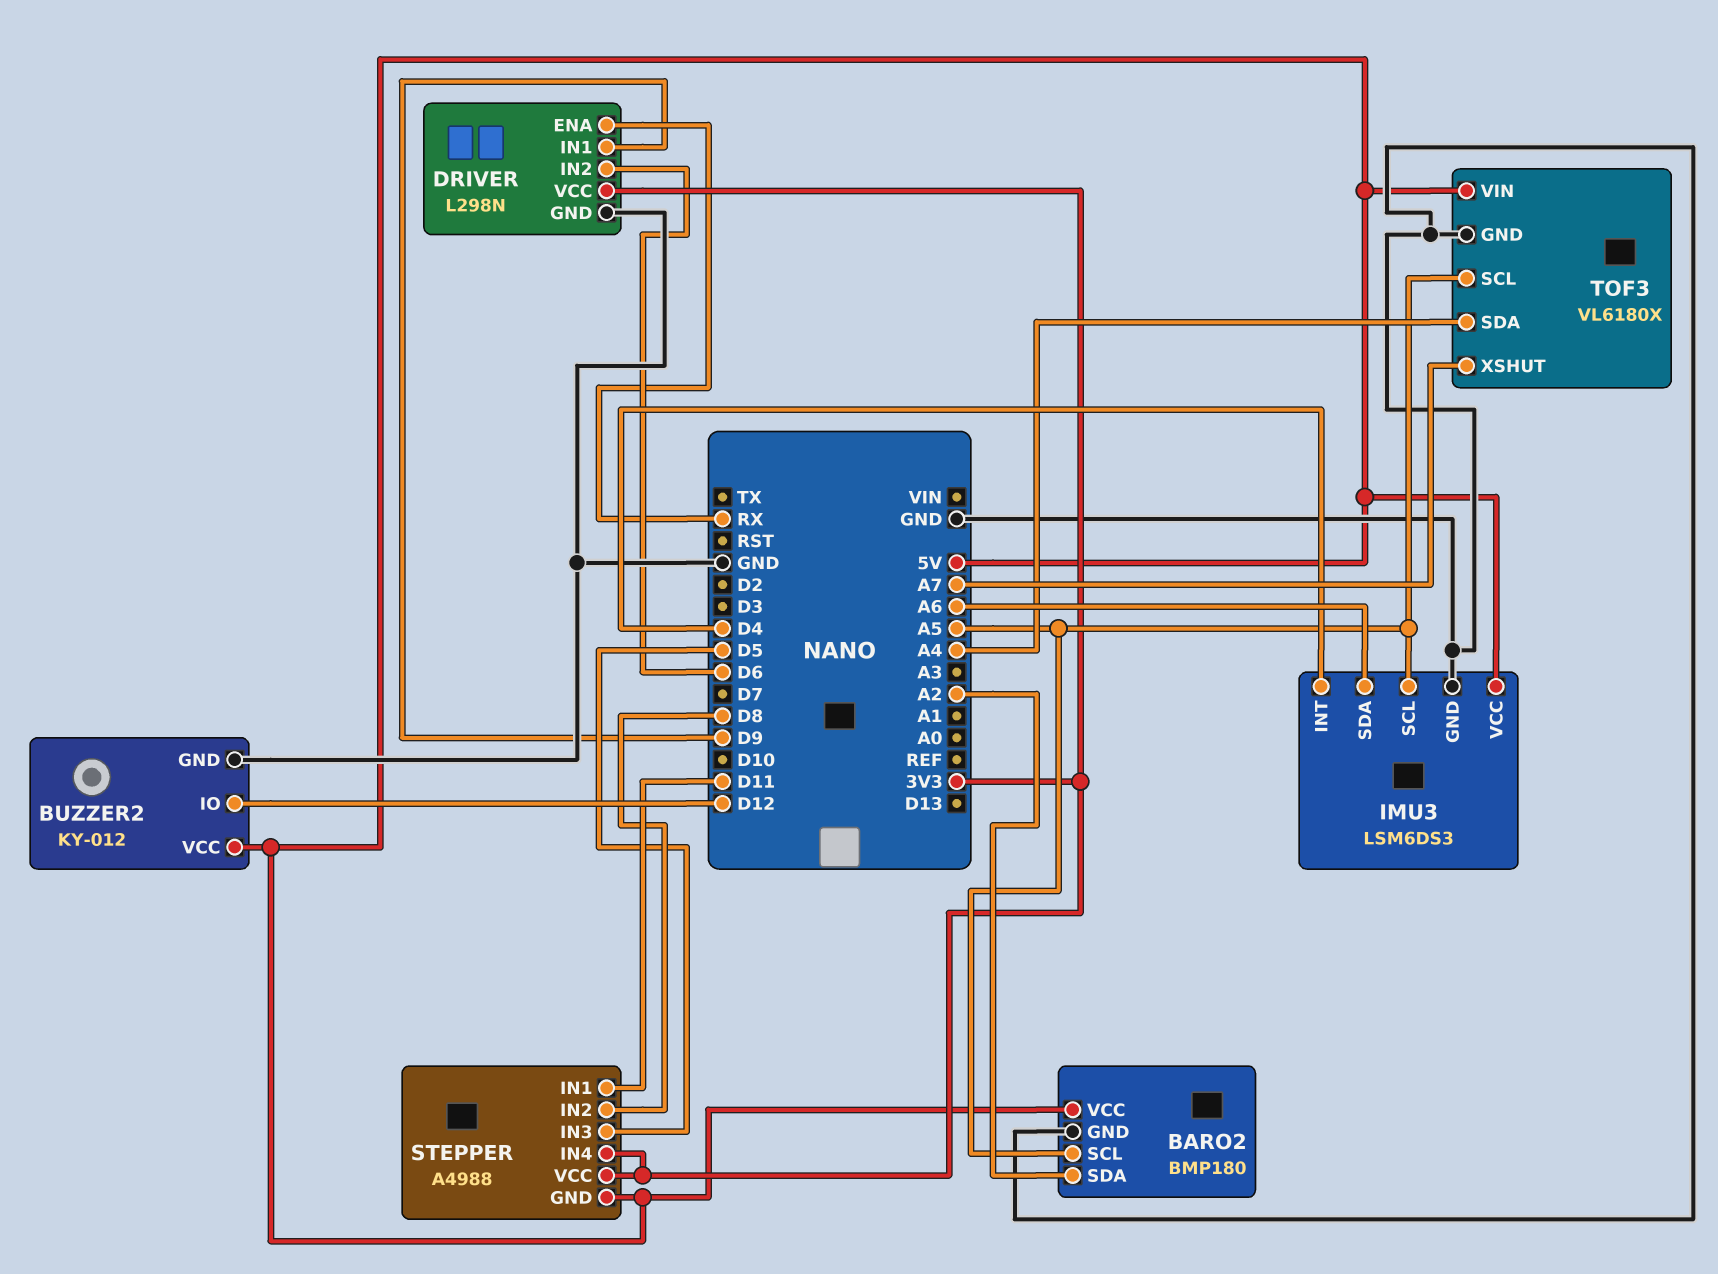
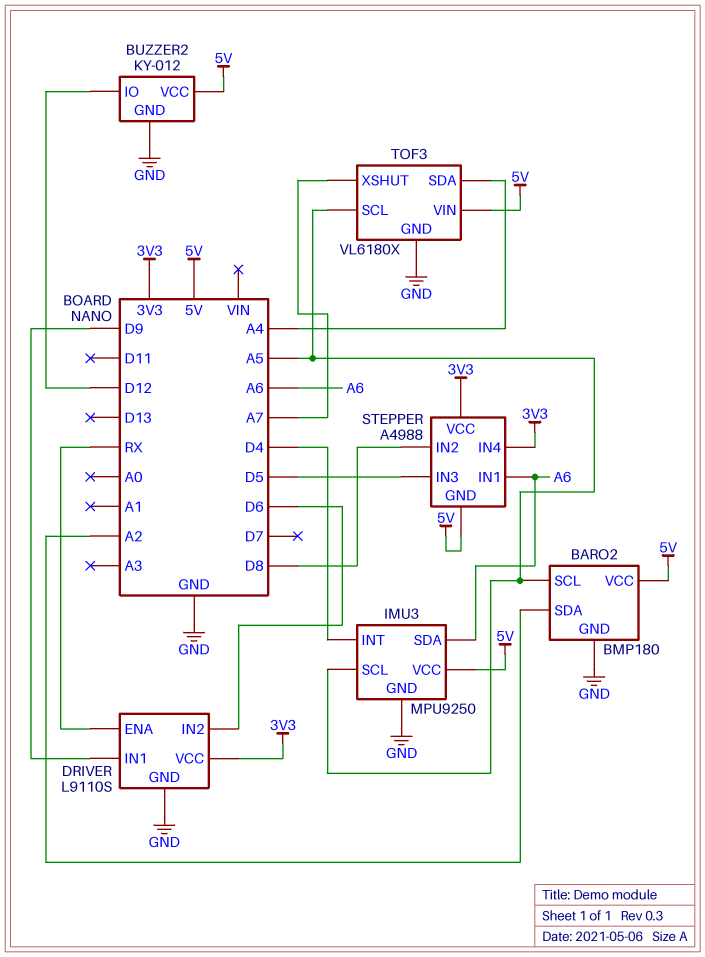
DRIVER: L298N -> L9110S
IMU3: LSM6DS3 -> MPU9250
STEPPER pin IN1: D11 -> A6

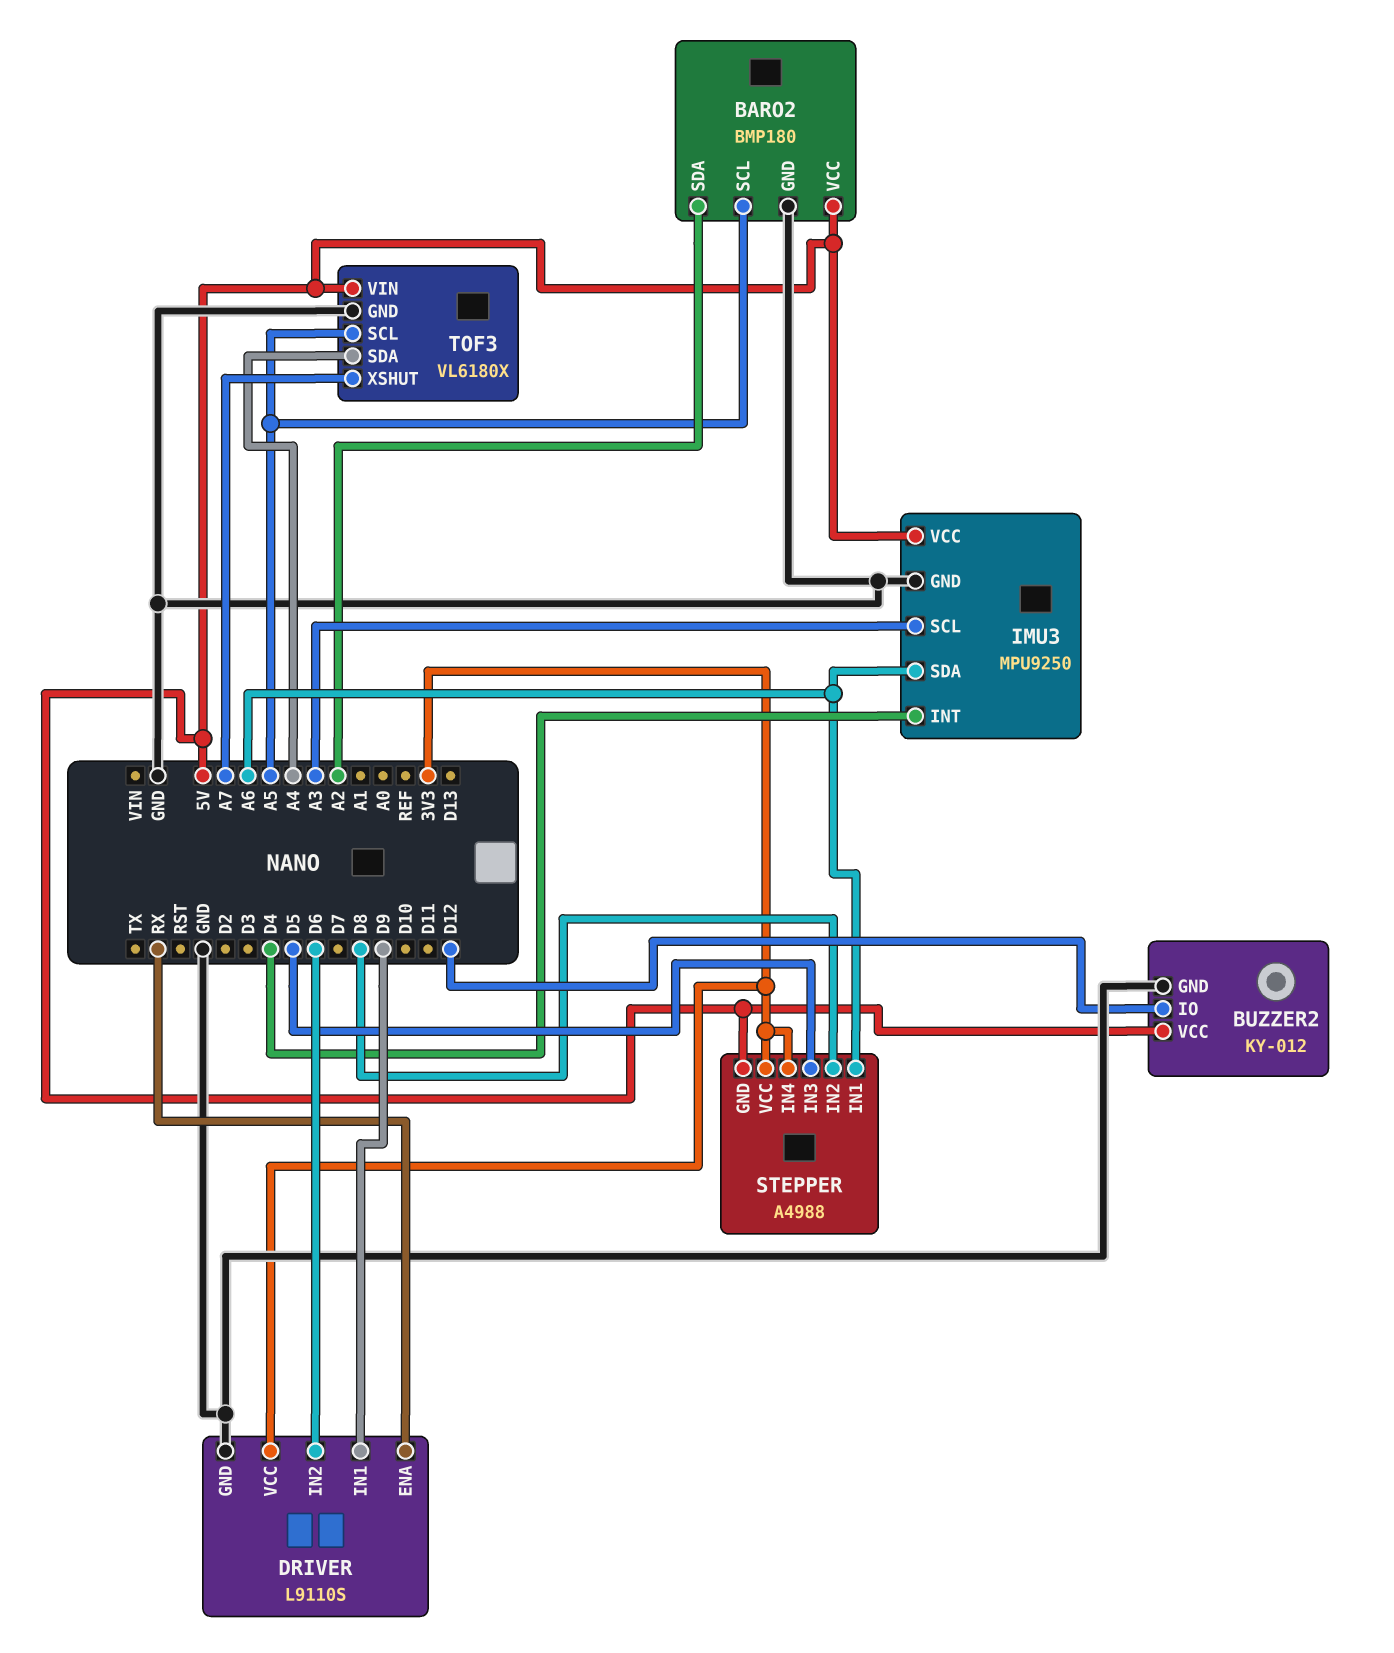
IMU3 pin SCL: A5 -> A3

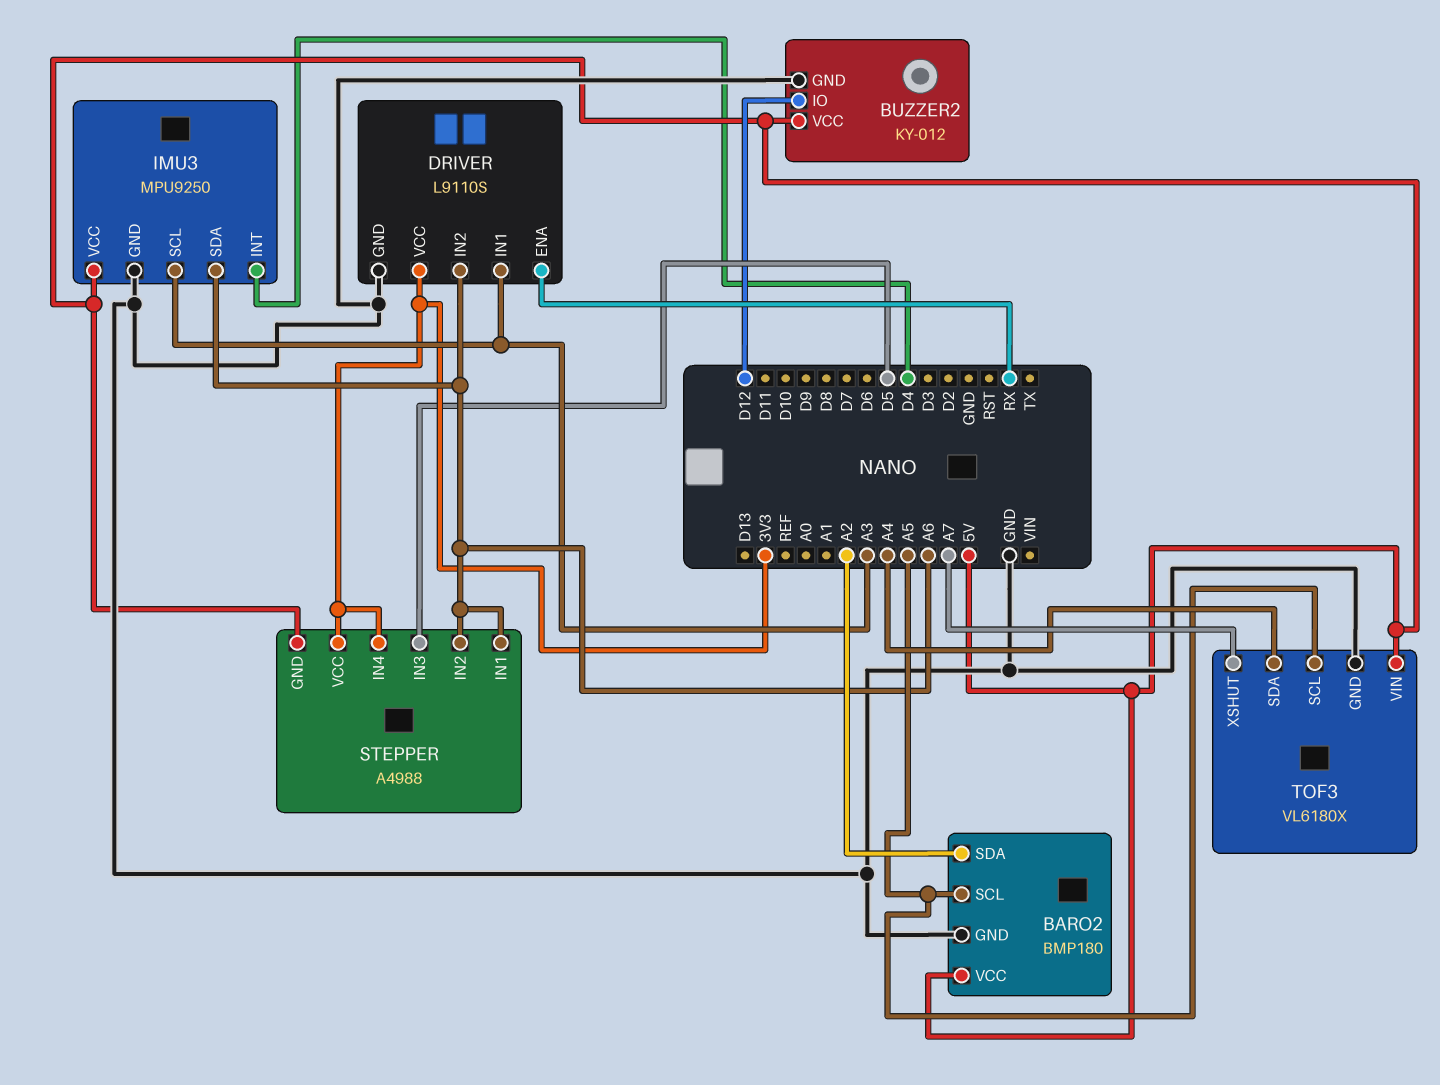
DRIVER pin IN1: D9 -> A3
DRIVER pin IN2: D6 -> A6
STEPPER pin IN2: D8 -> A6

